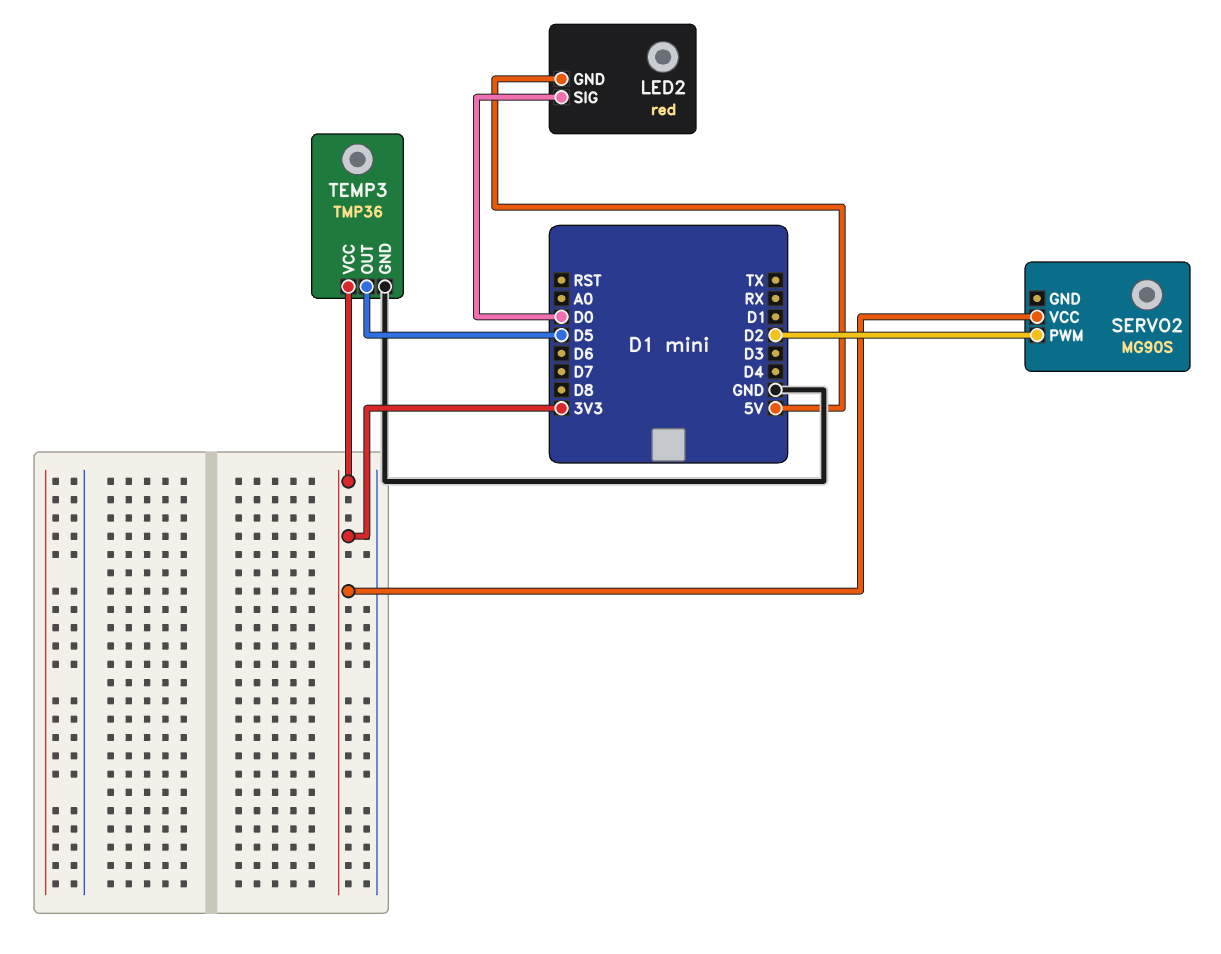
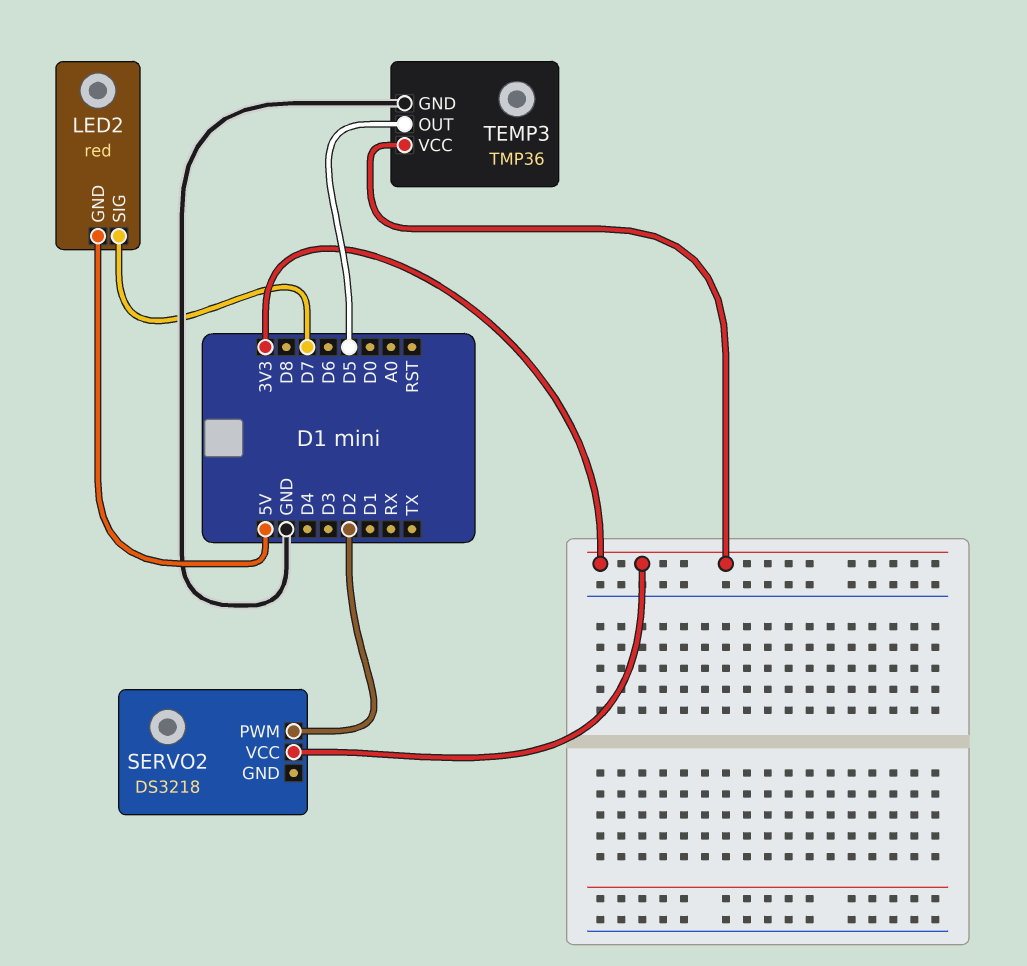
LED2 pin SIG: D0 -> D7
SERVO2: MG90S -> DS3218

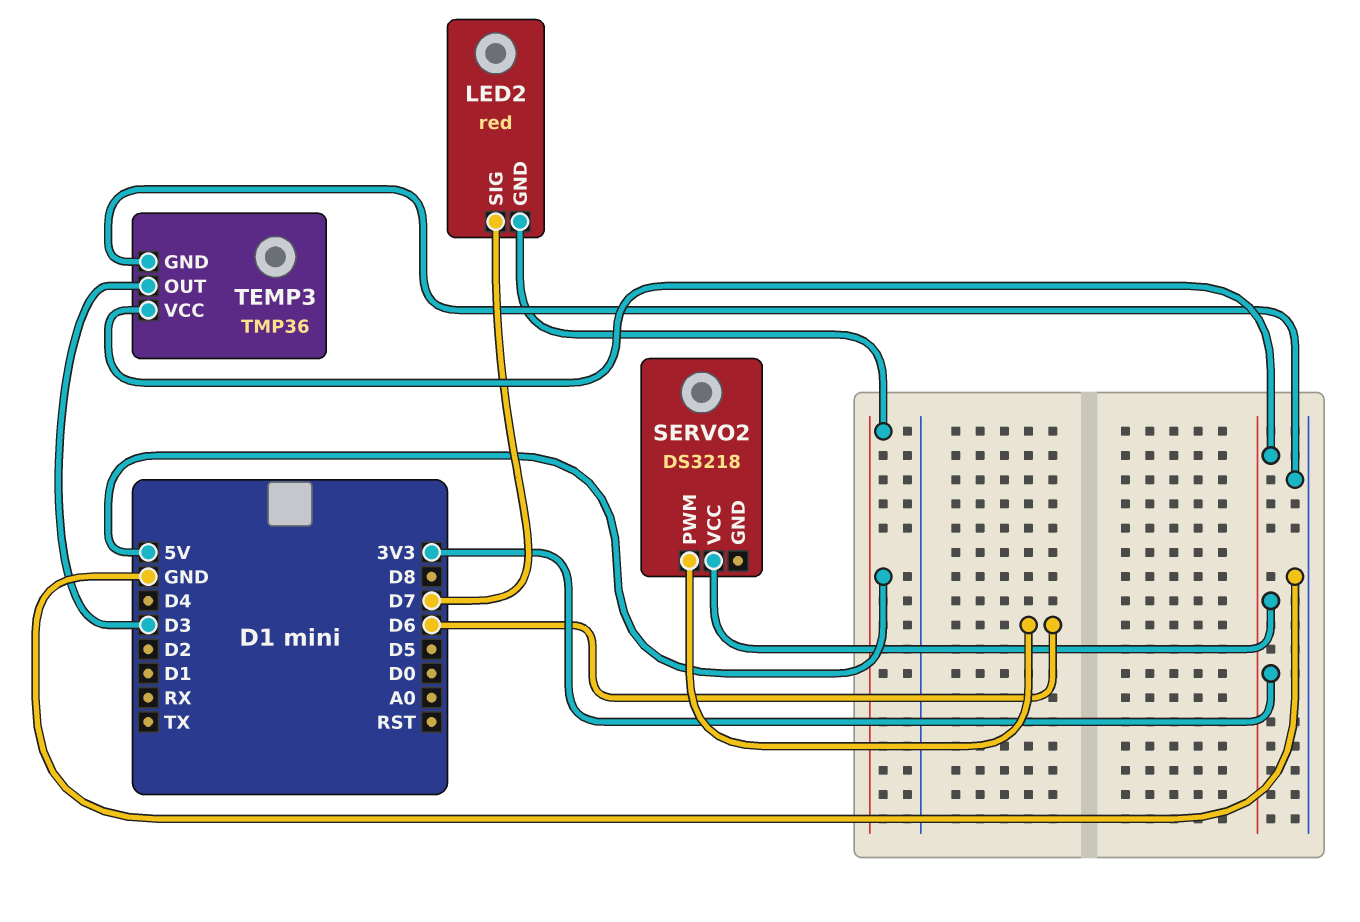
SERVO2 pin PWM: D2 -> D6
TEMP3 pin OUT: D5 -> D3

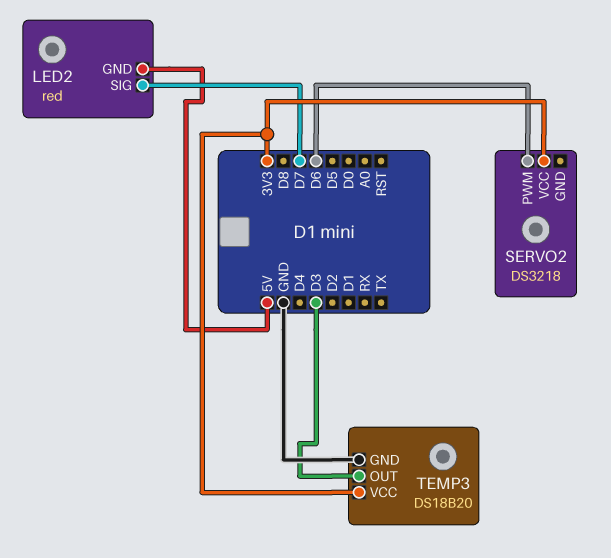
TEMP3: TMP36 -> DS18B20

